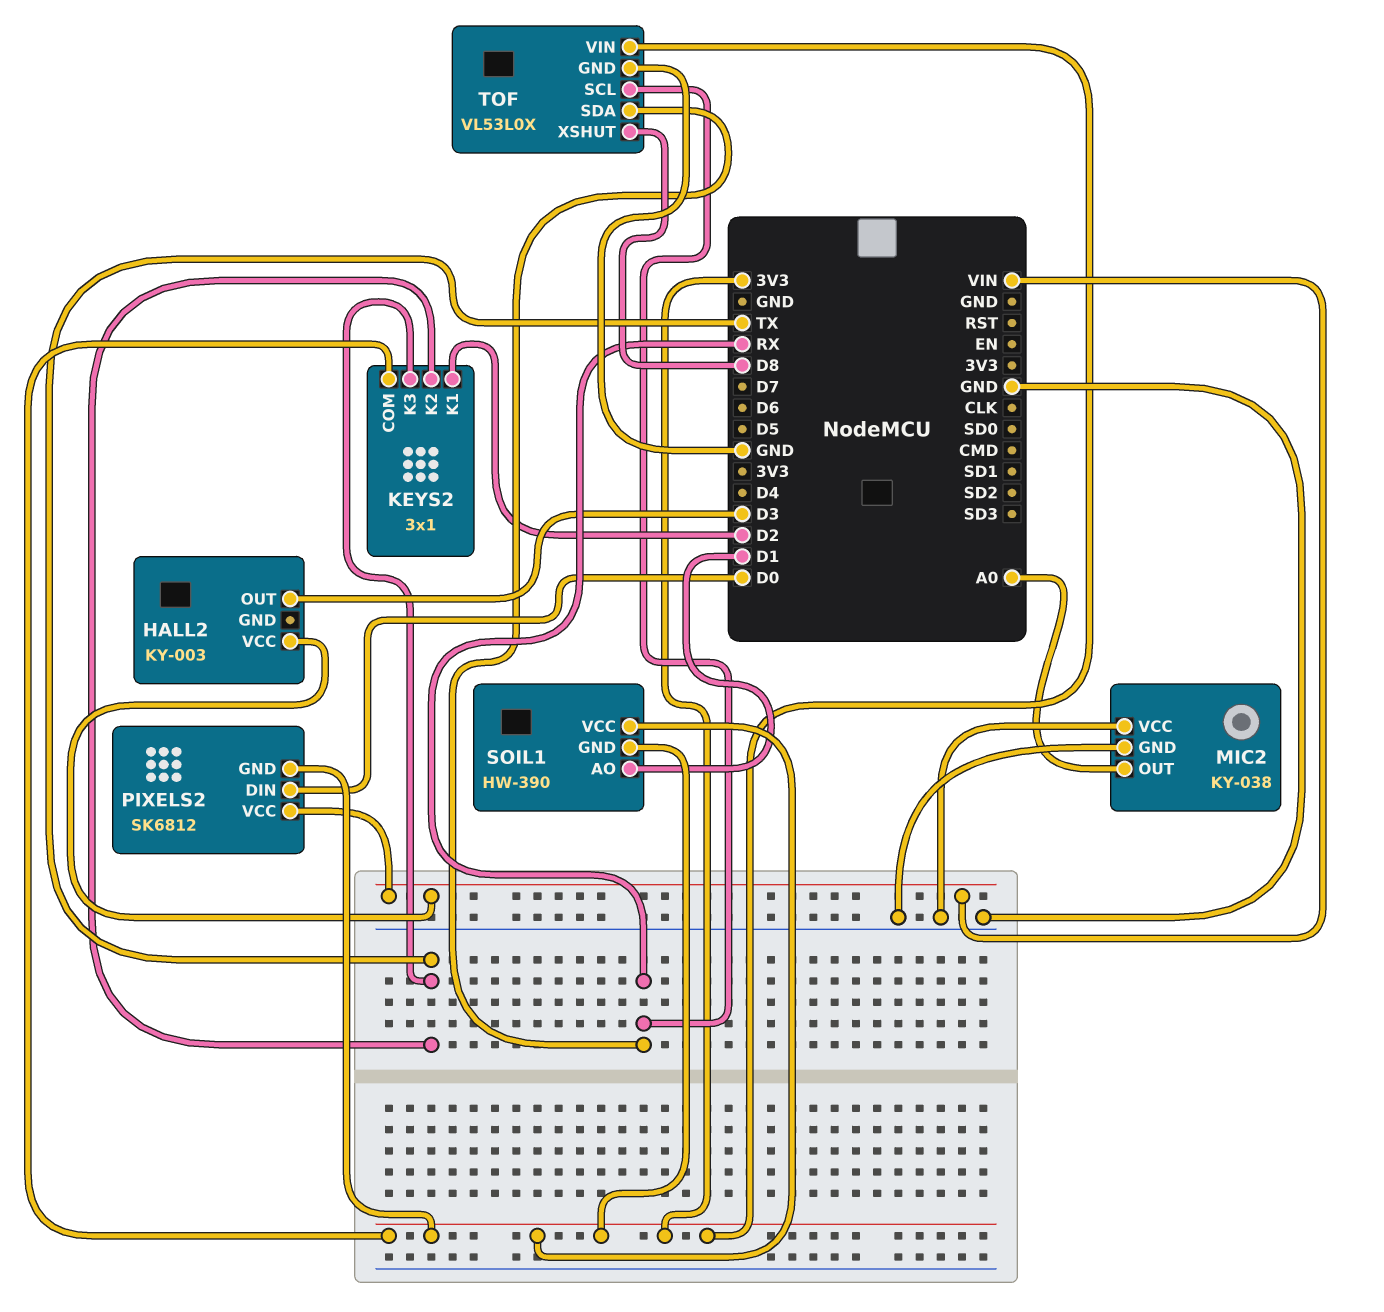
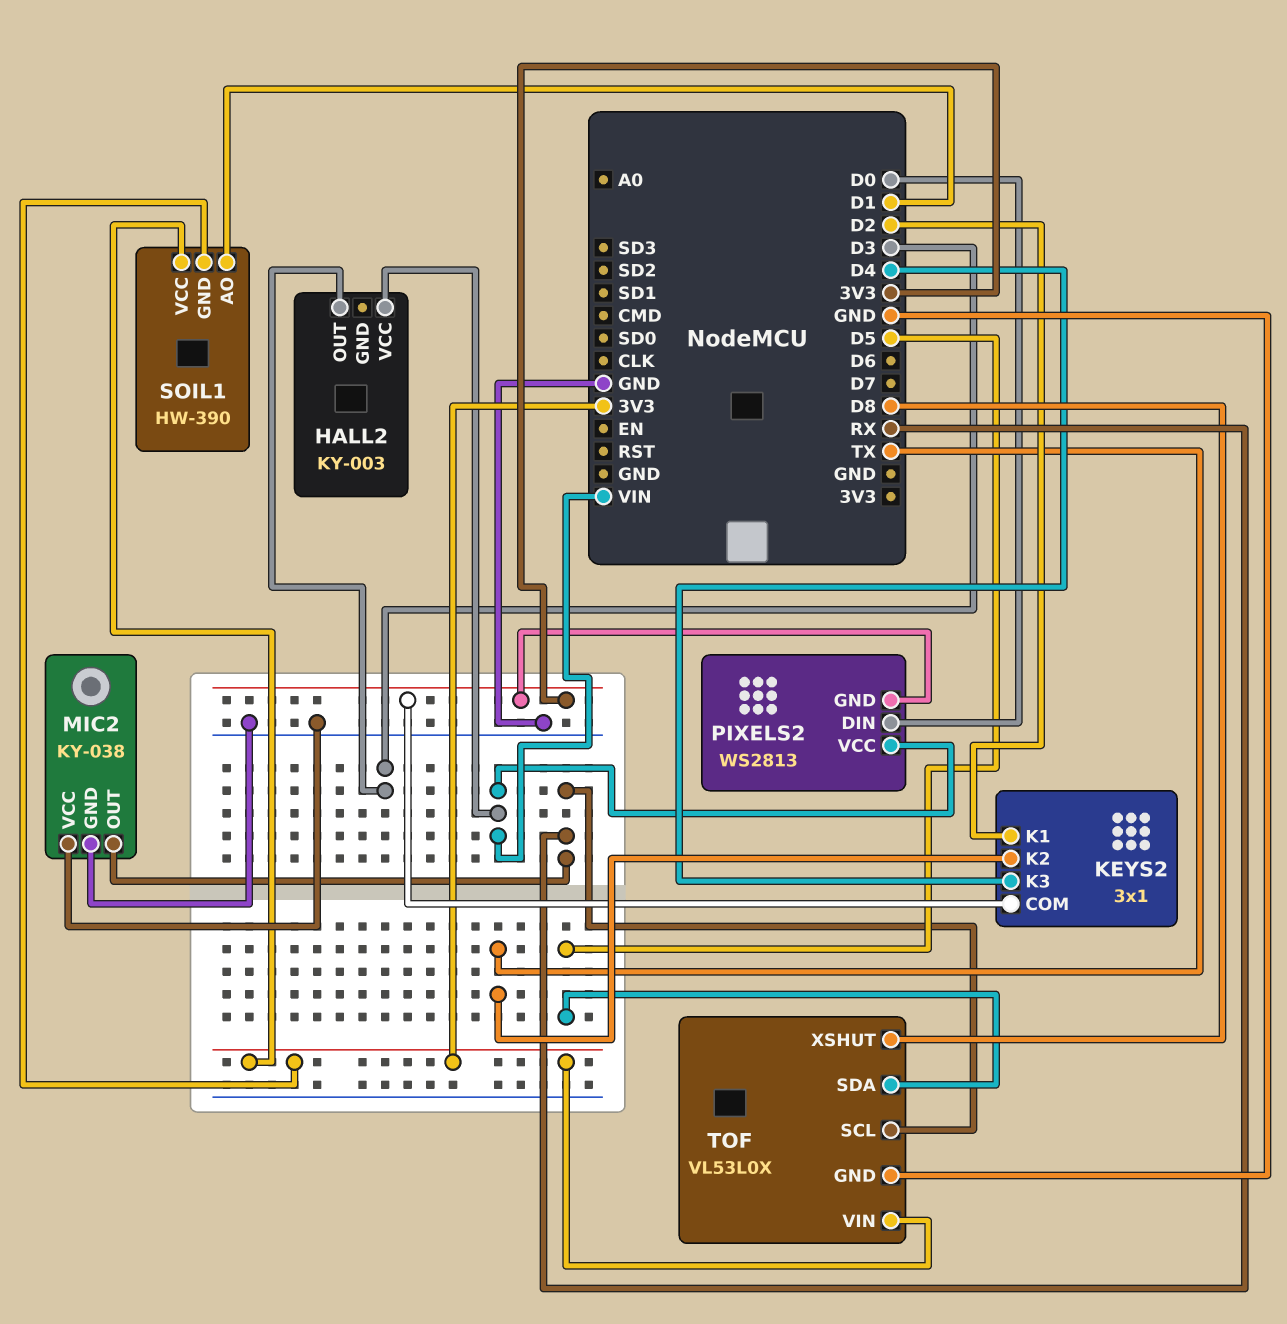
KEYS2 pin K3: TX -> D4
MIC2 pin OUT: A0 -> RX
PIXELS2: SK6812 -> WS2813
TOF pin SDA: RX -> D5

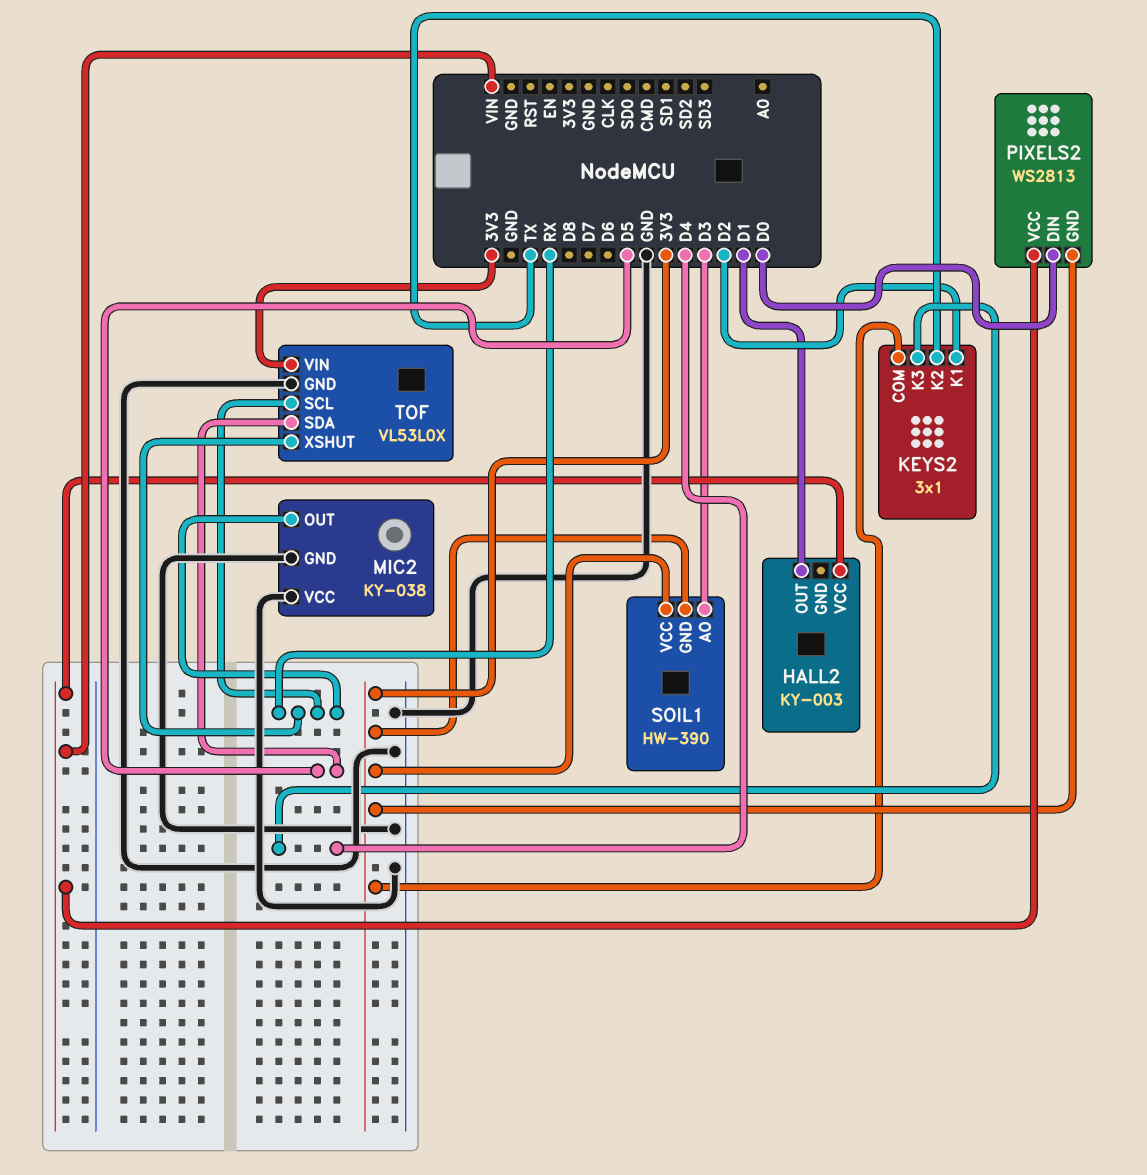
HALL2 pin OUT: D3 -> D1
SOIL1 pin AO: D1 -> D3
TOF pin XSHUT: D8 -> RX

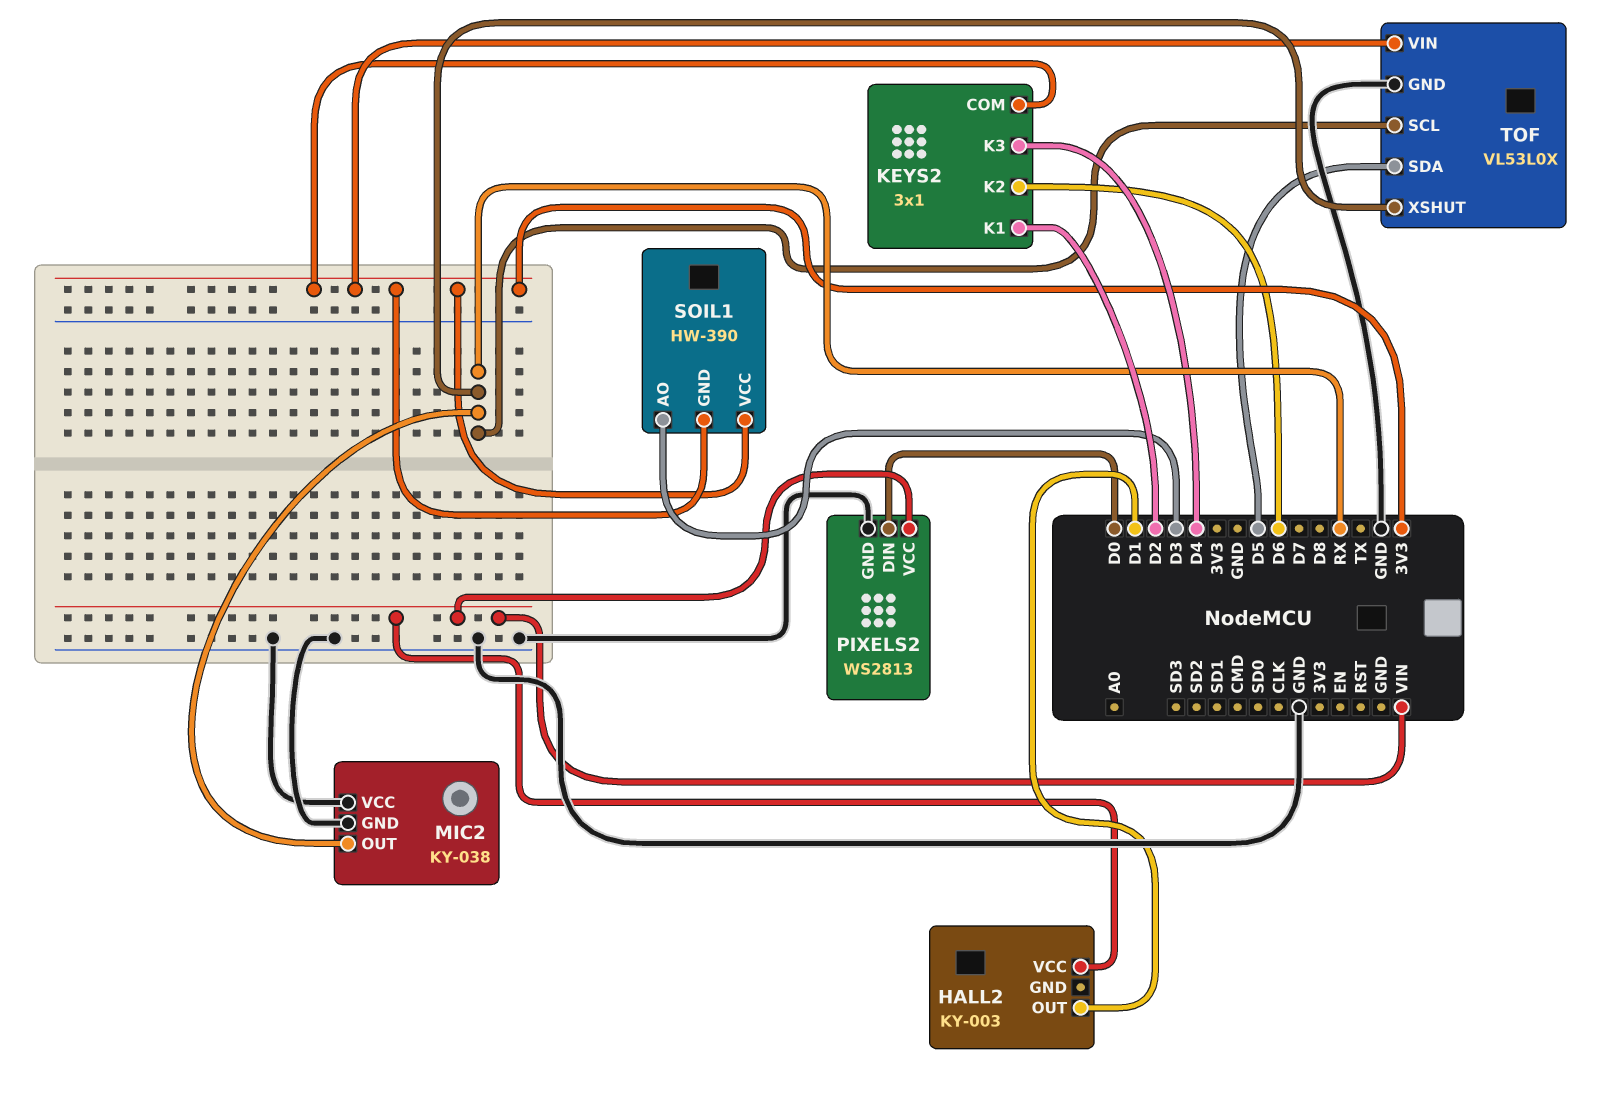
KEYS2 pin K2: TX -> D6
PIXELS2 pin GND: 3V3 -> GND

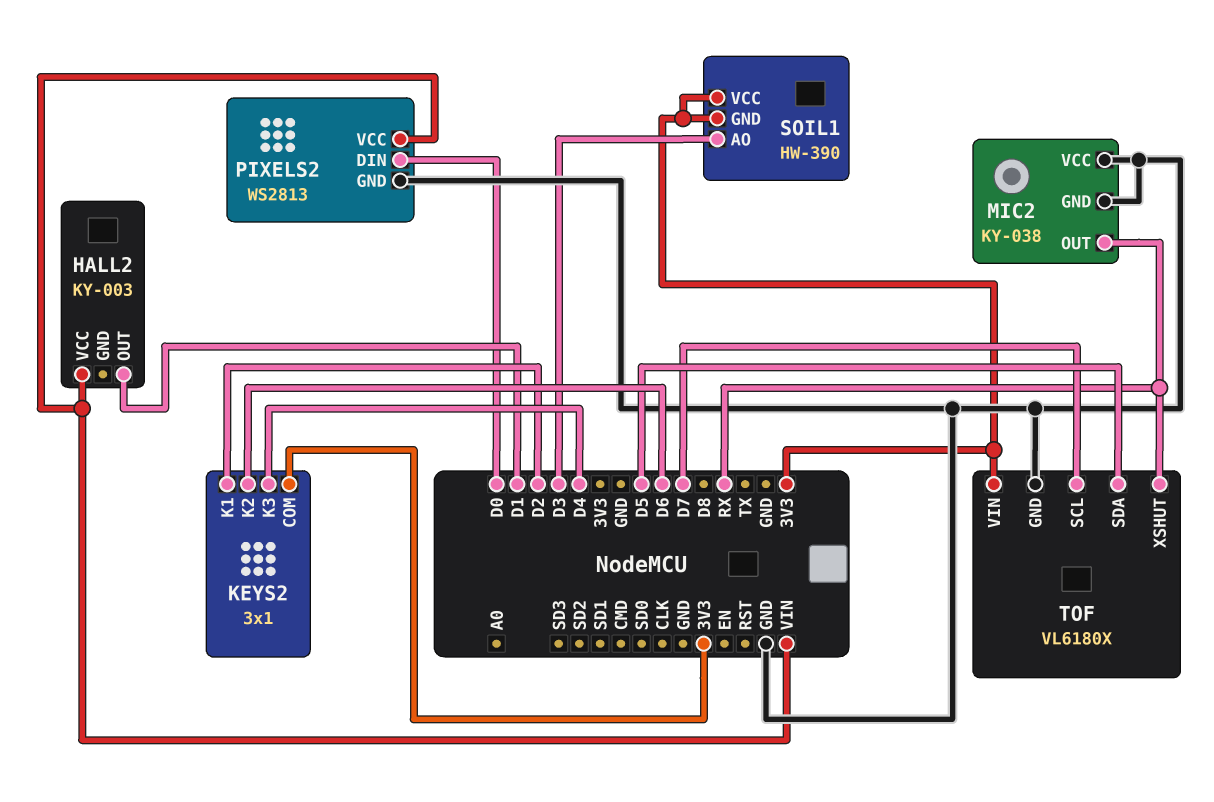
TOF: VL53L0X -> VL6180X
TOF pin SCL: RX -> D7

